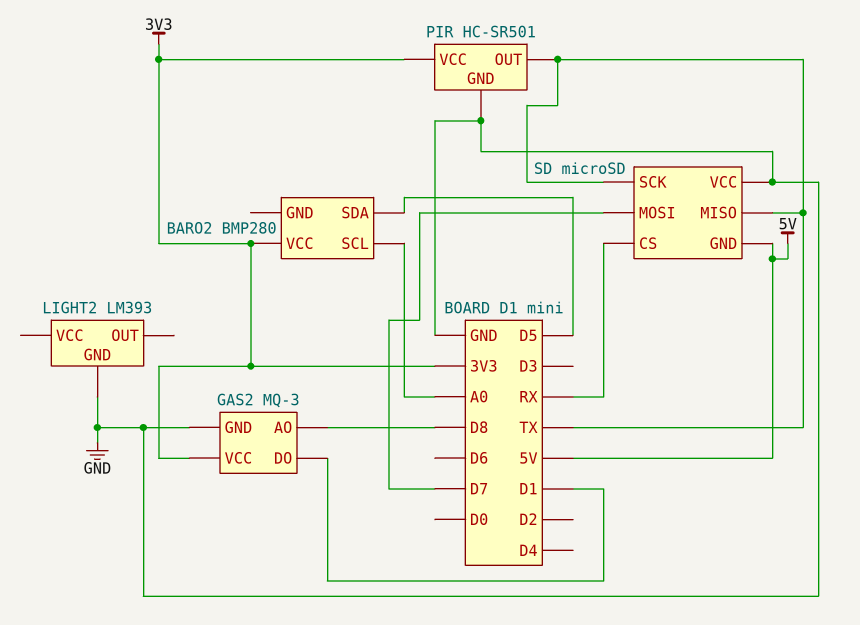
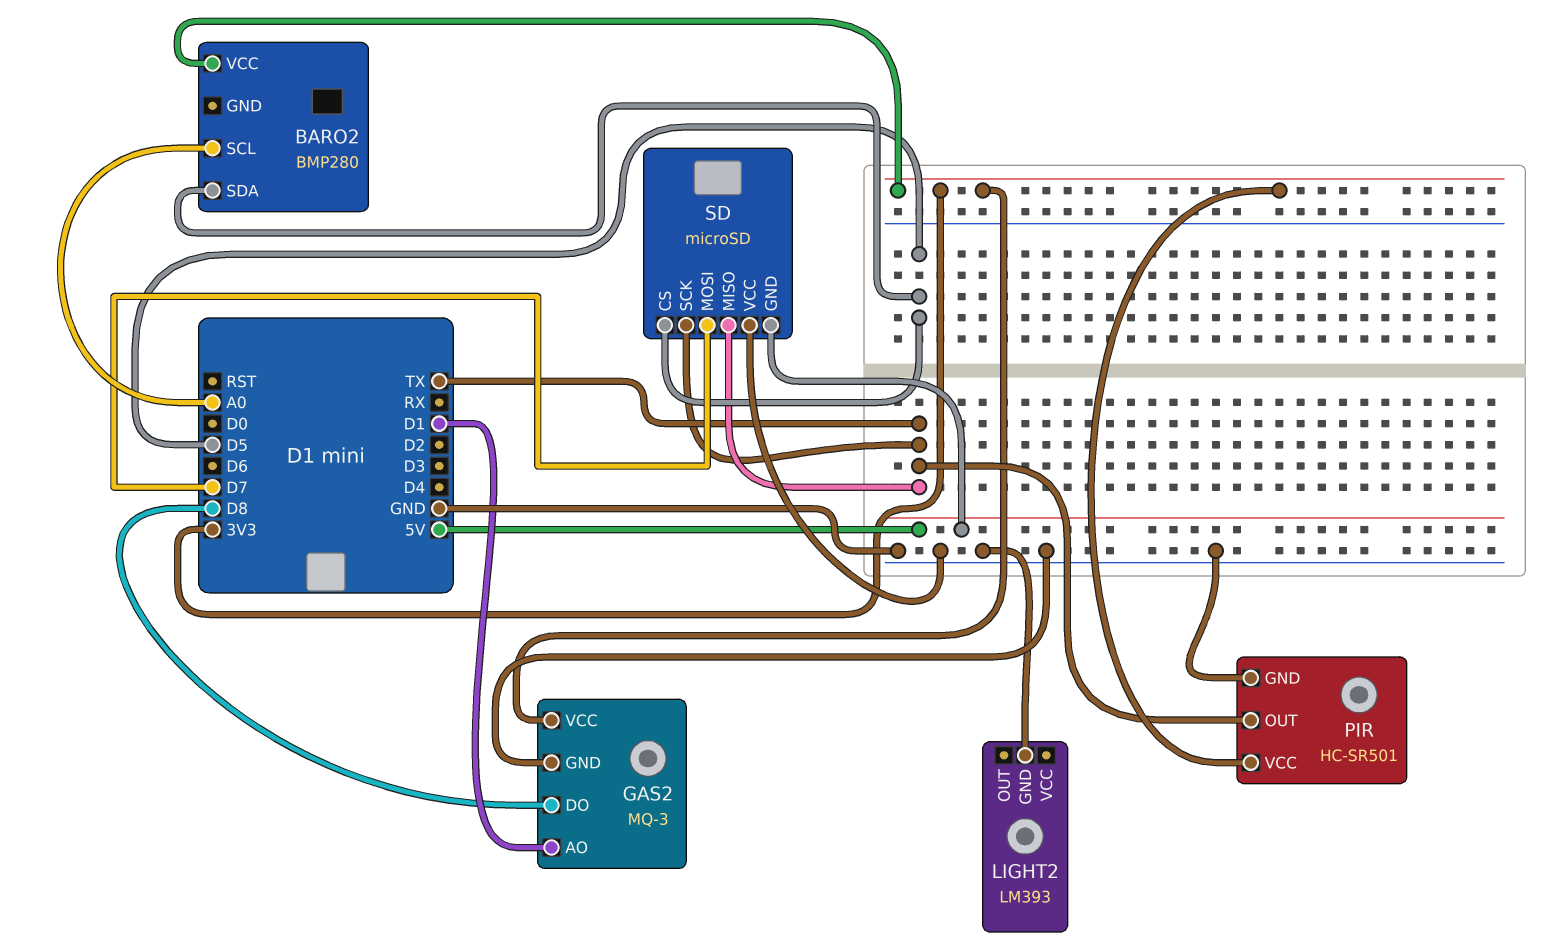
GAS2 pin AO: D8 -> D1
GAS2 pin DO: D1 -> D8
SD pin CS: RX -> D5

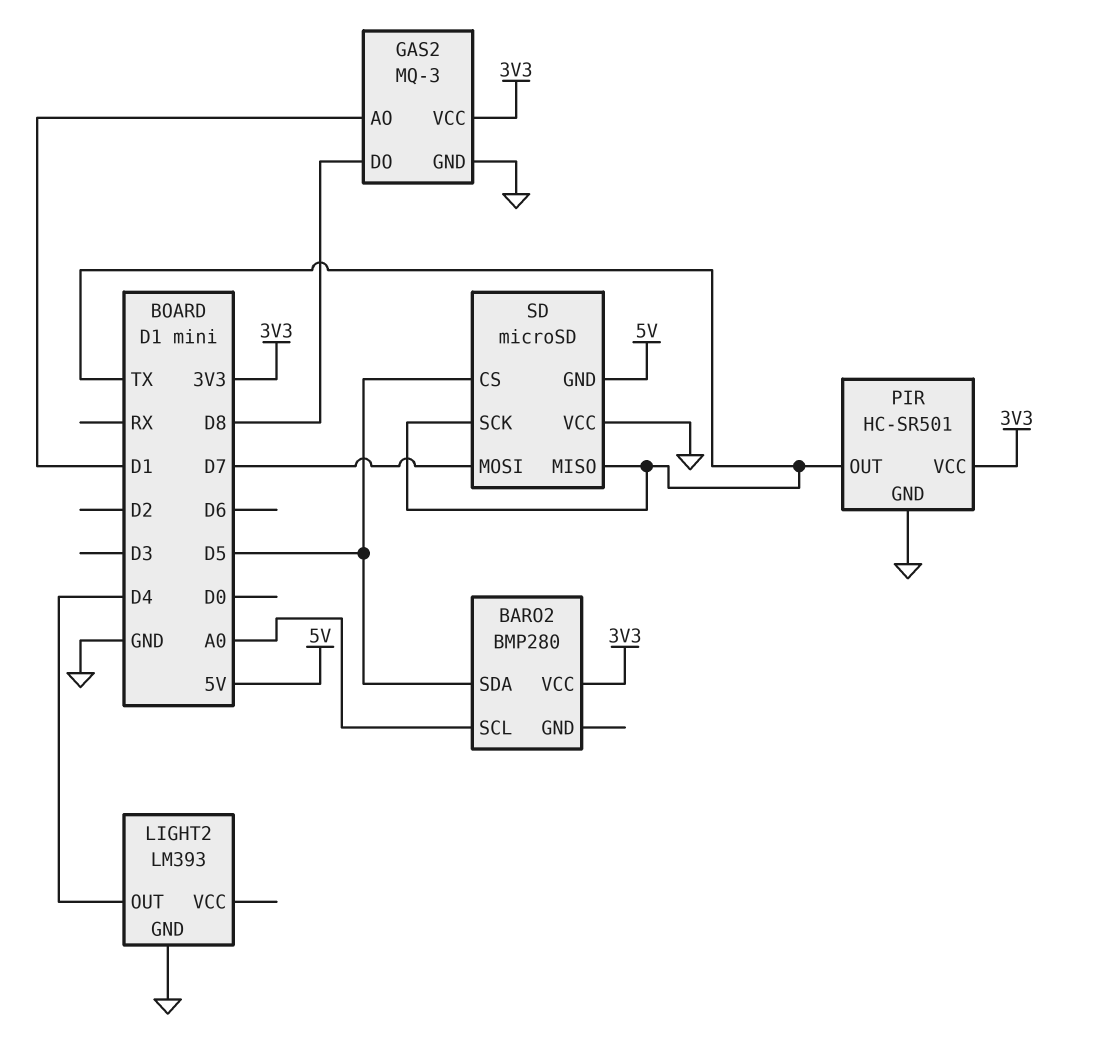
LIGHT2 pin OUT: none -> D4

